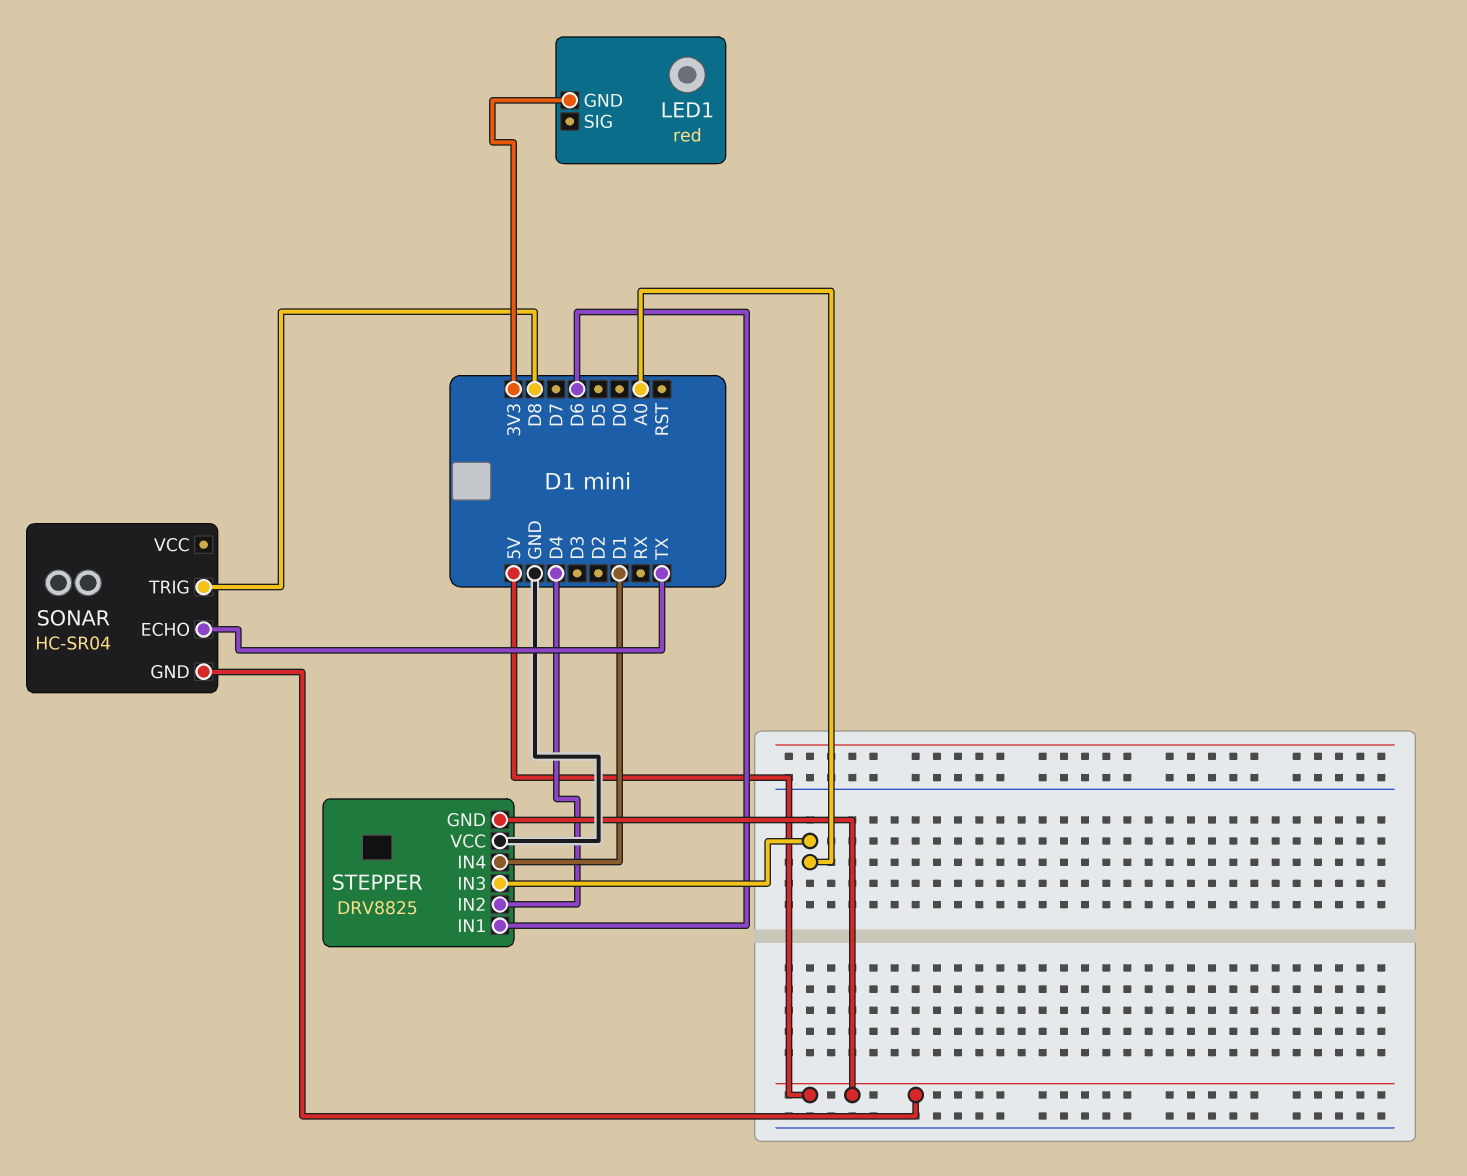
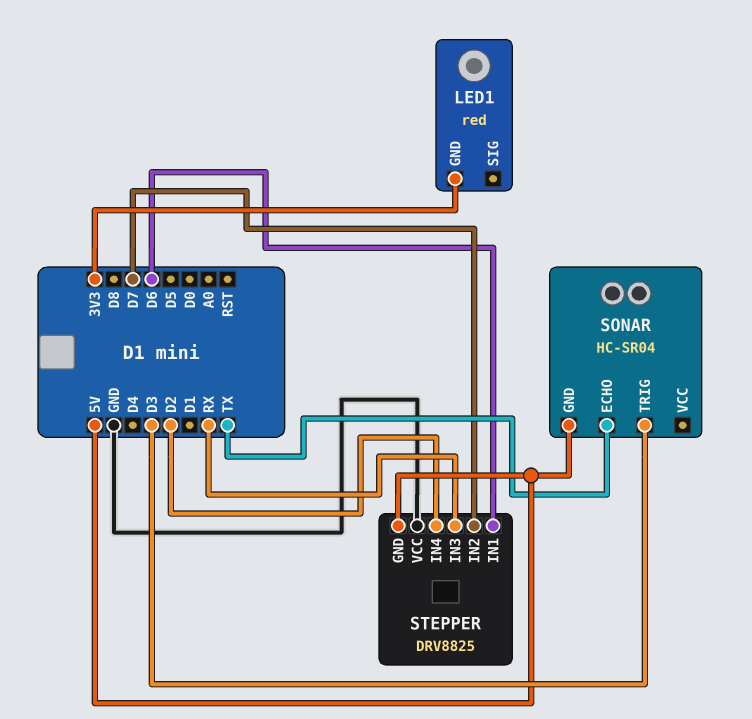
SONAR pin TRIG: D8 -> D3
STEPPER pin IN2: D4 -> D7
STEPPER pin IN3: A0 -> RX
STEPPER pin IN4: D1 -> D2

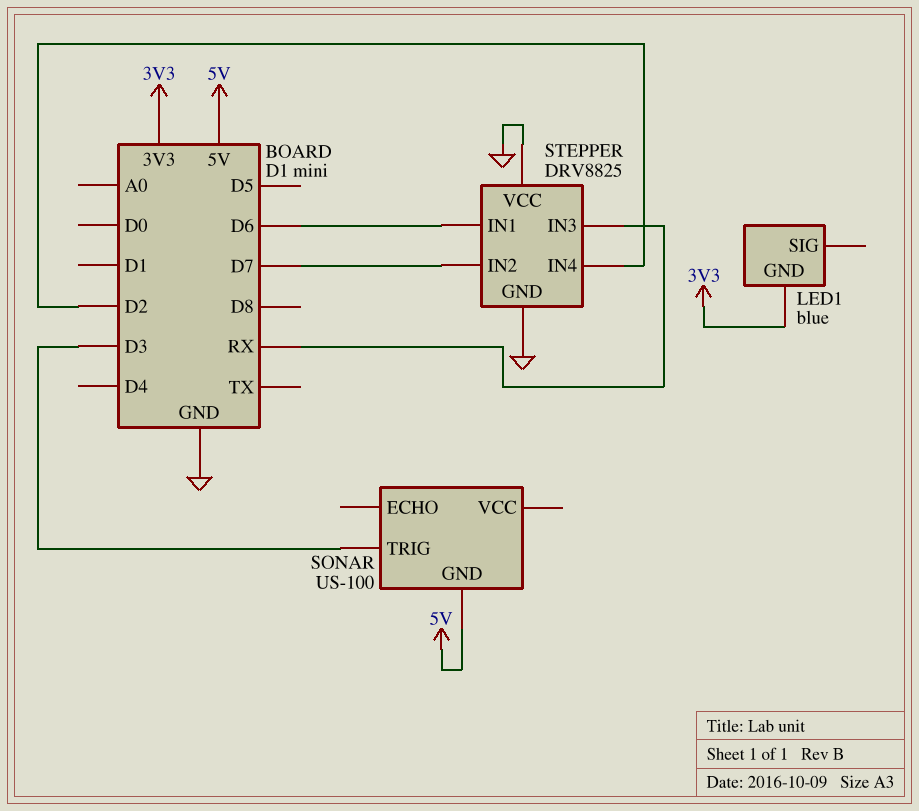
LED1: red -> blue
SONAR: HC-SR04 -> US-100
SONAR pin ECHO: TX -> none
STEPPER pin GND: 5V -> GND

